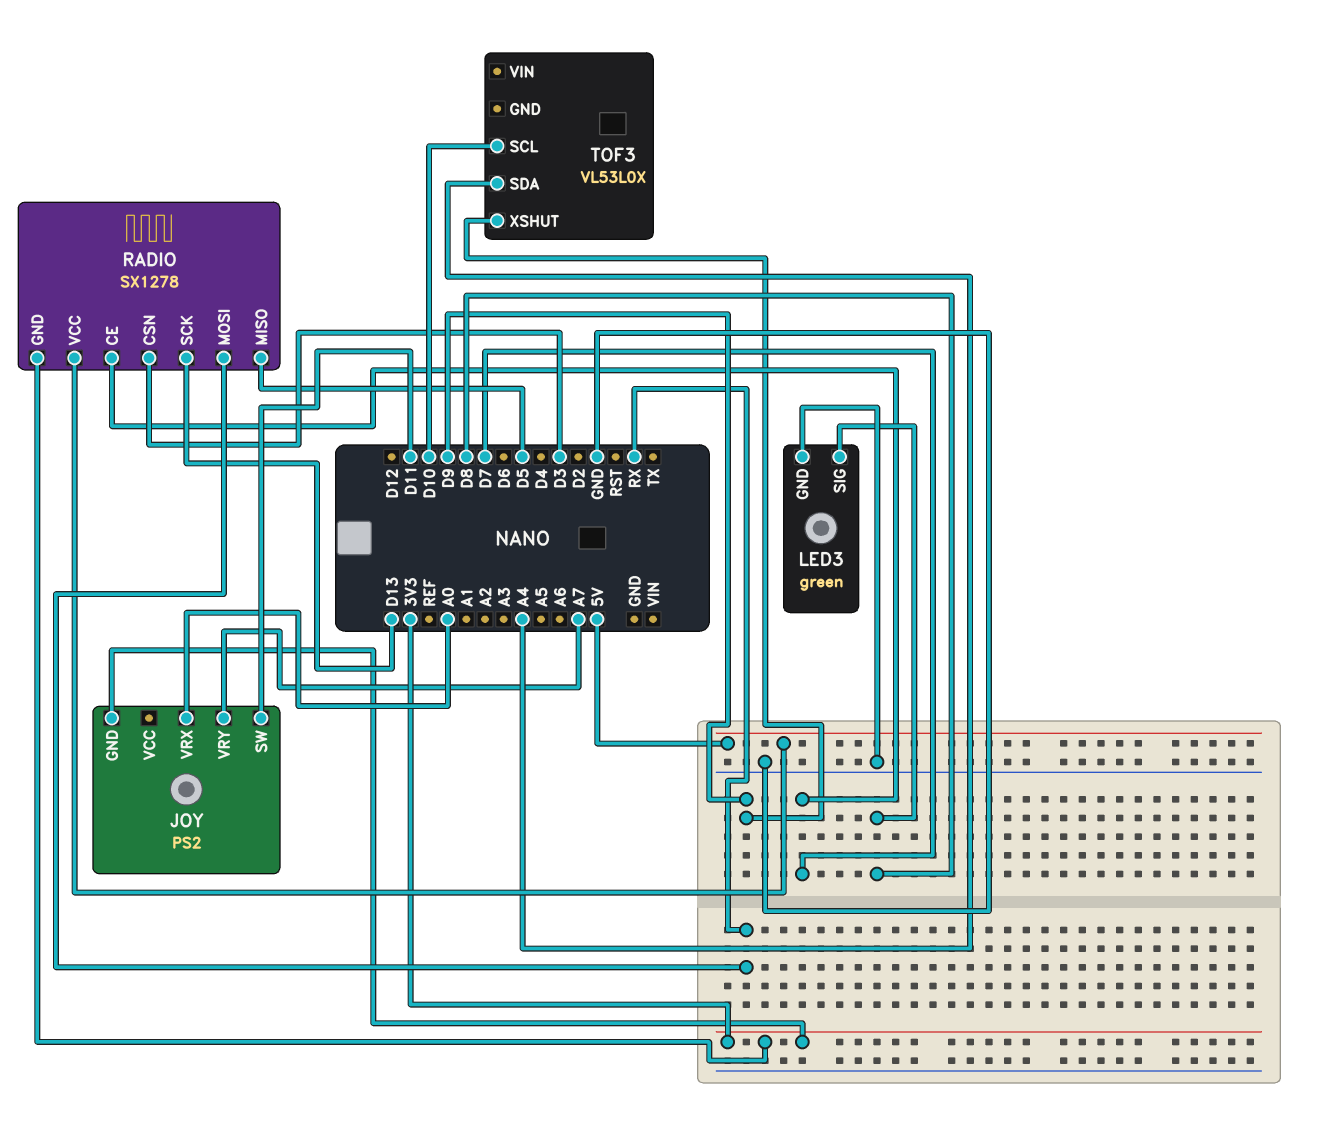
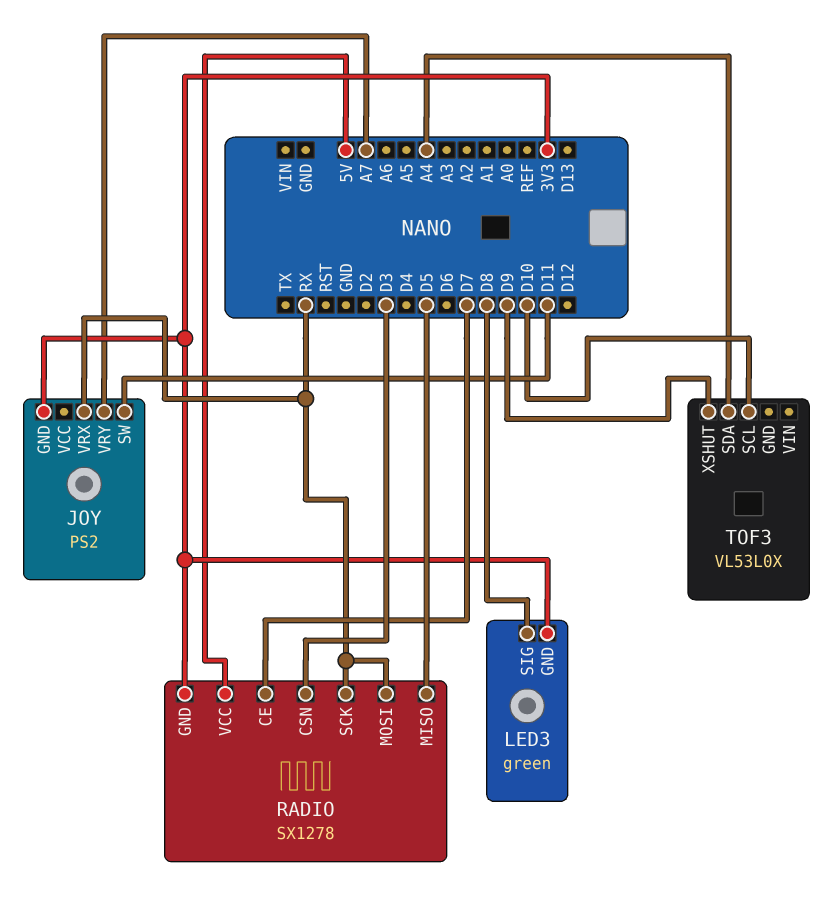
JOY pin VRX: A0 -> RX
LED3 pin GND: GND -> 3V3
RADIO pin SCK: D13 -> RX

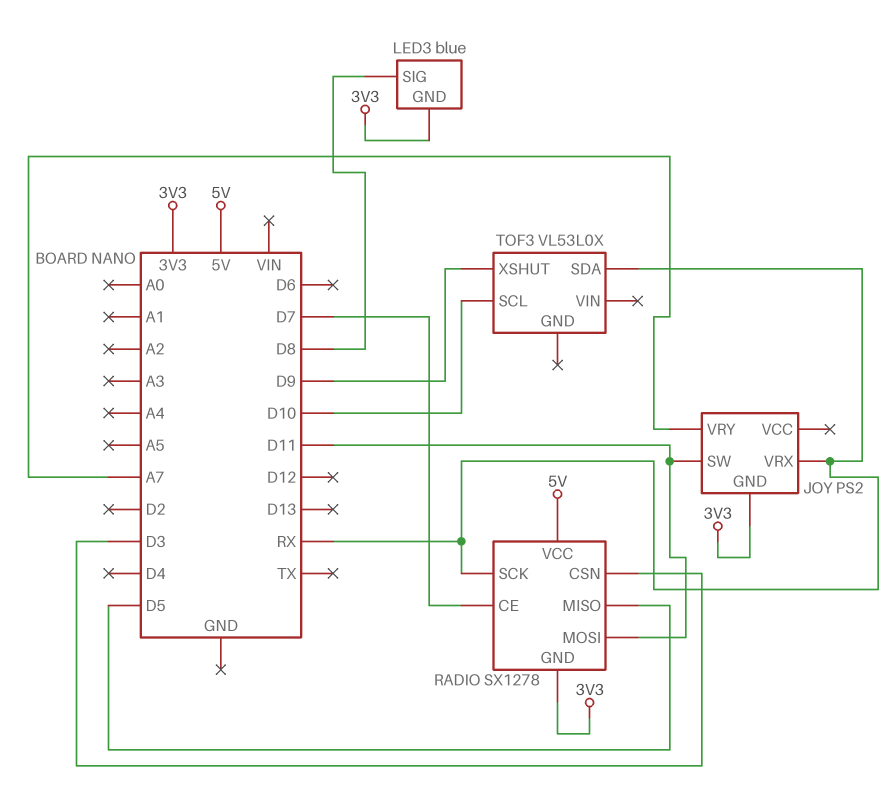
LED3: green -> blue
RADIO pin MOSI: RX -> D11
TOF3 pin SDA: A4 -> RX

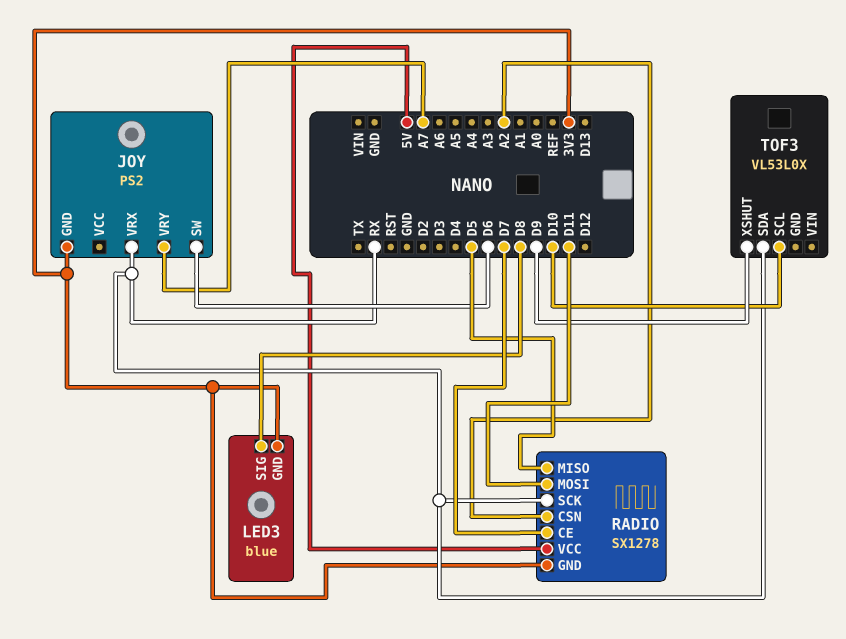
JOY pin SW: D11 -> D6
RADIO pin CSN: D3 -> A2

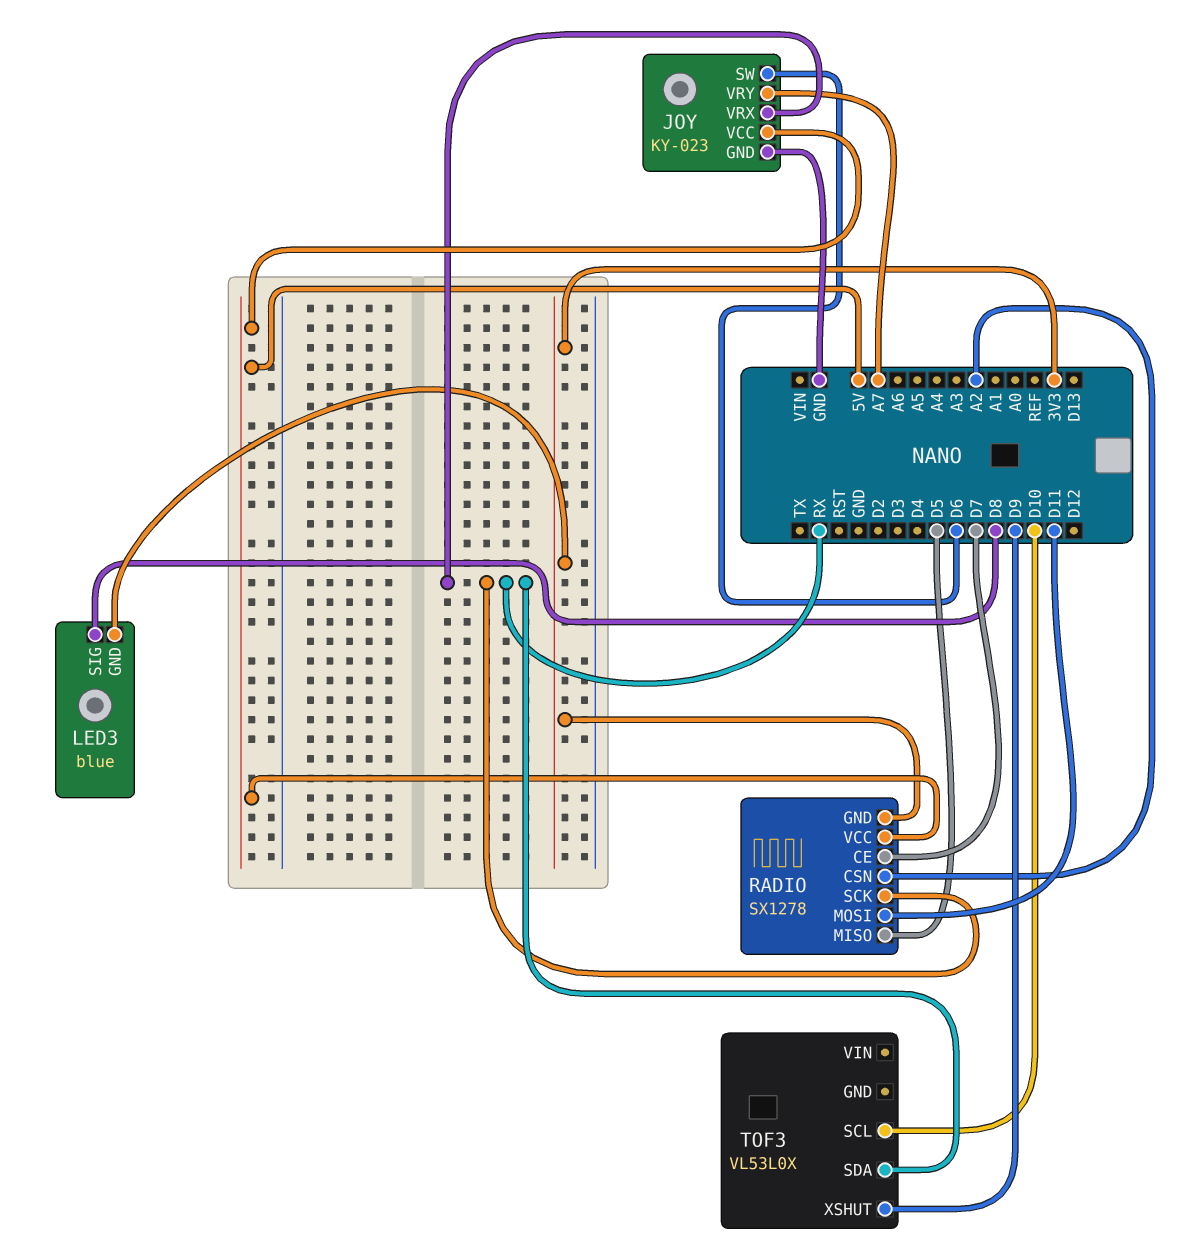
JOY: PS2 -> KY-023
JOY pin GND: 3V3 -> GND
JOY pin VCC: none -> 5V

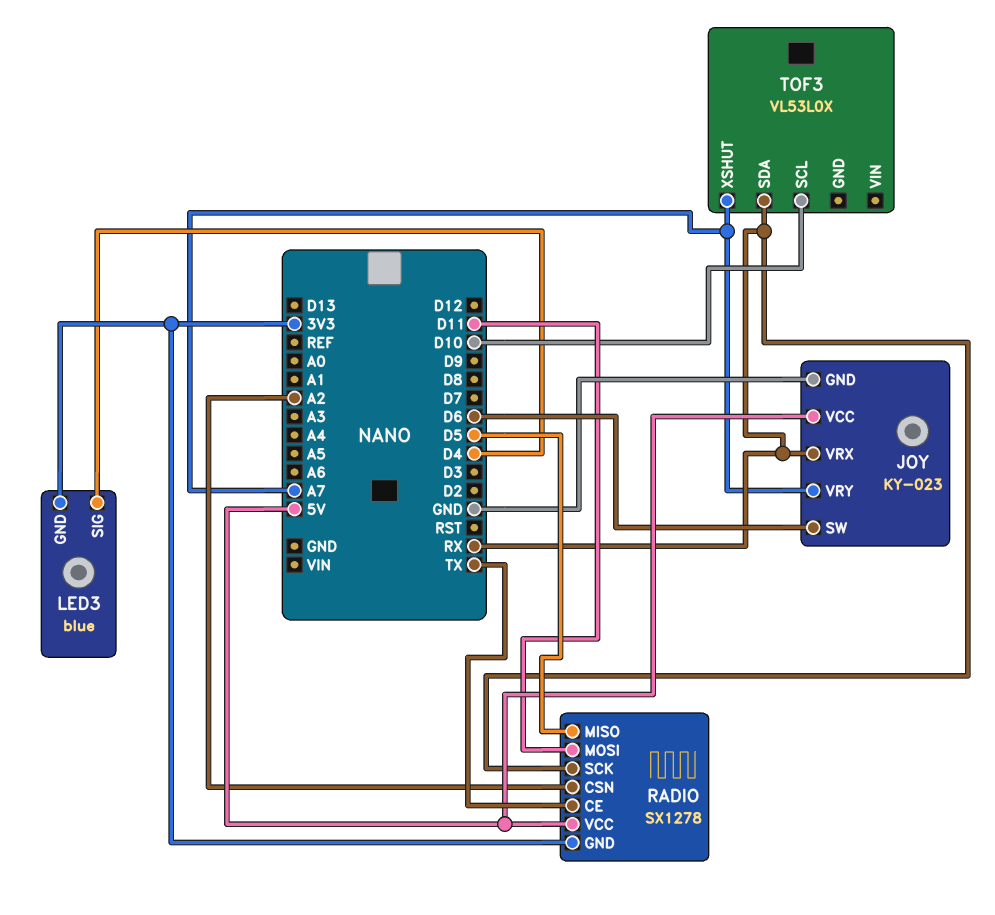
LED3 pin SIG: D8 -> D4
RADIO pin CE: D7 -> TX
TOF3 pin XSHUT: D9 -> A7

